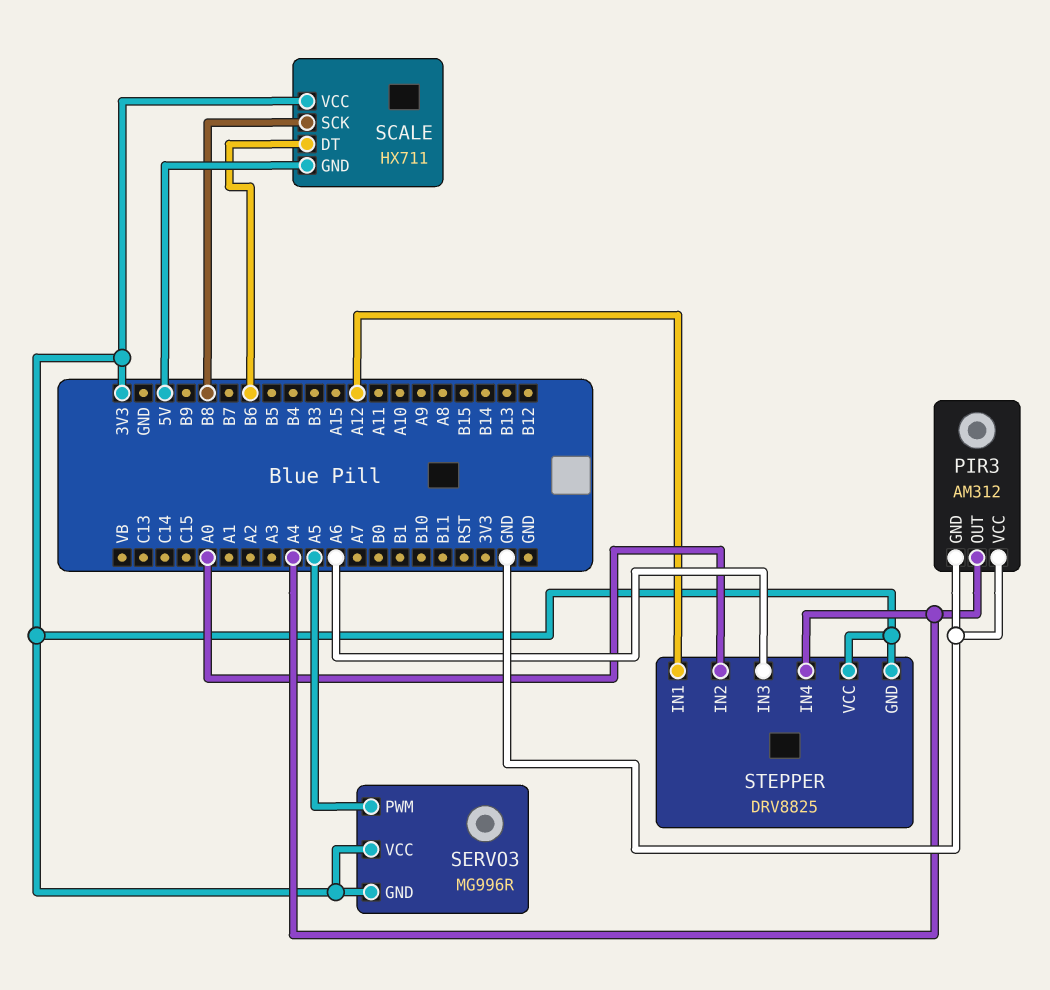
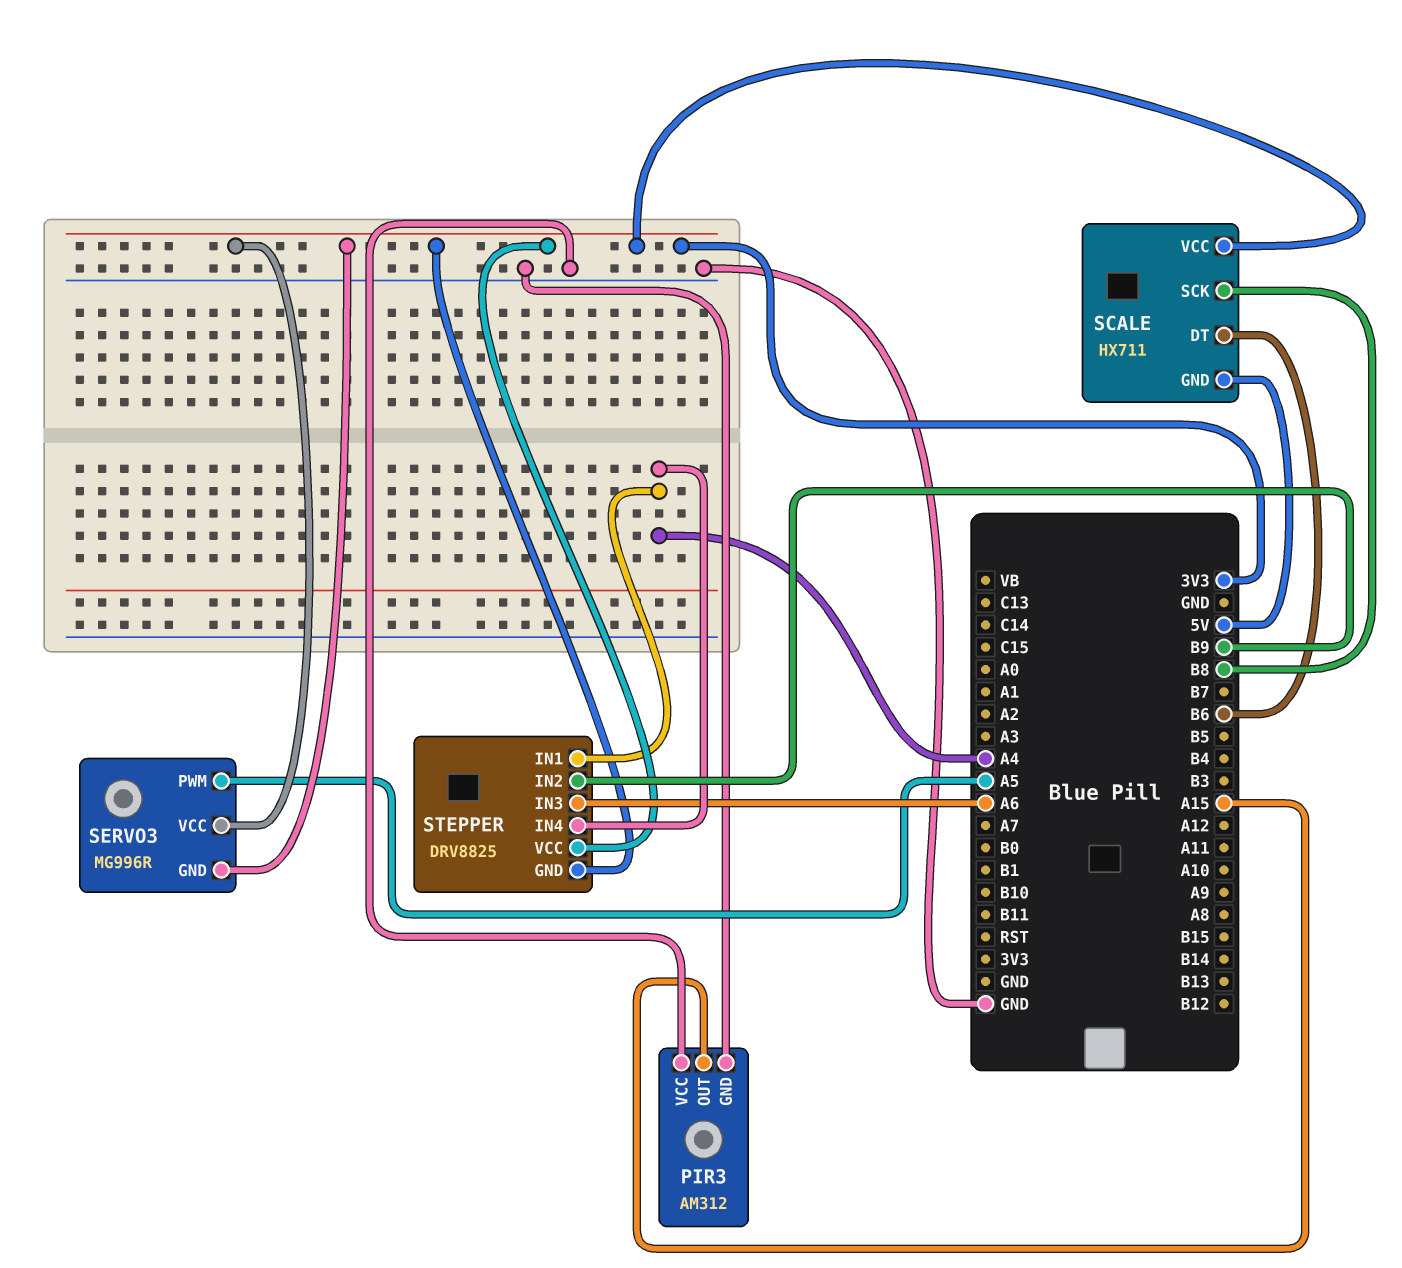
PIR3 pin OUT: A4 -> A15
STEPPER pin IN1: A12 -> A4
STEPPER pin IN2: A0 -> B9

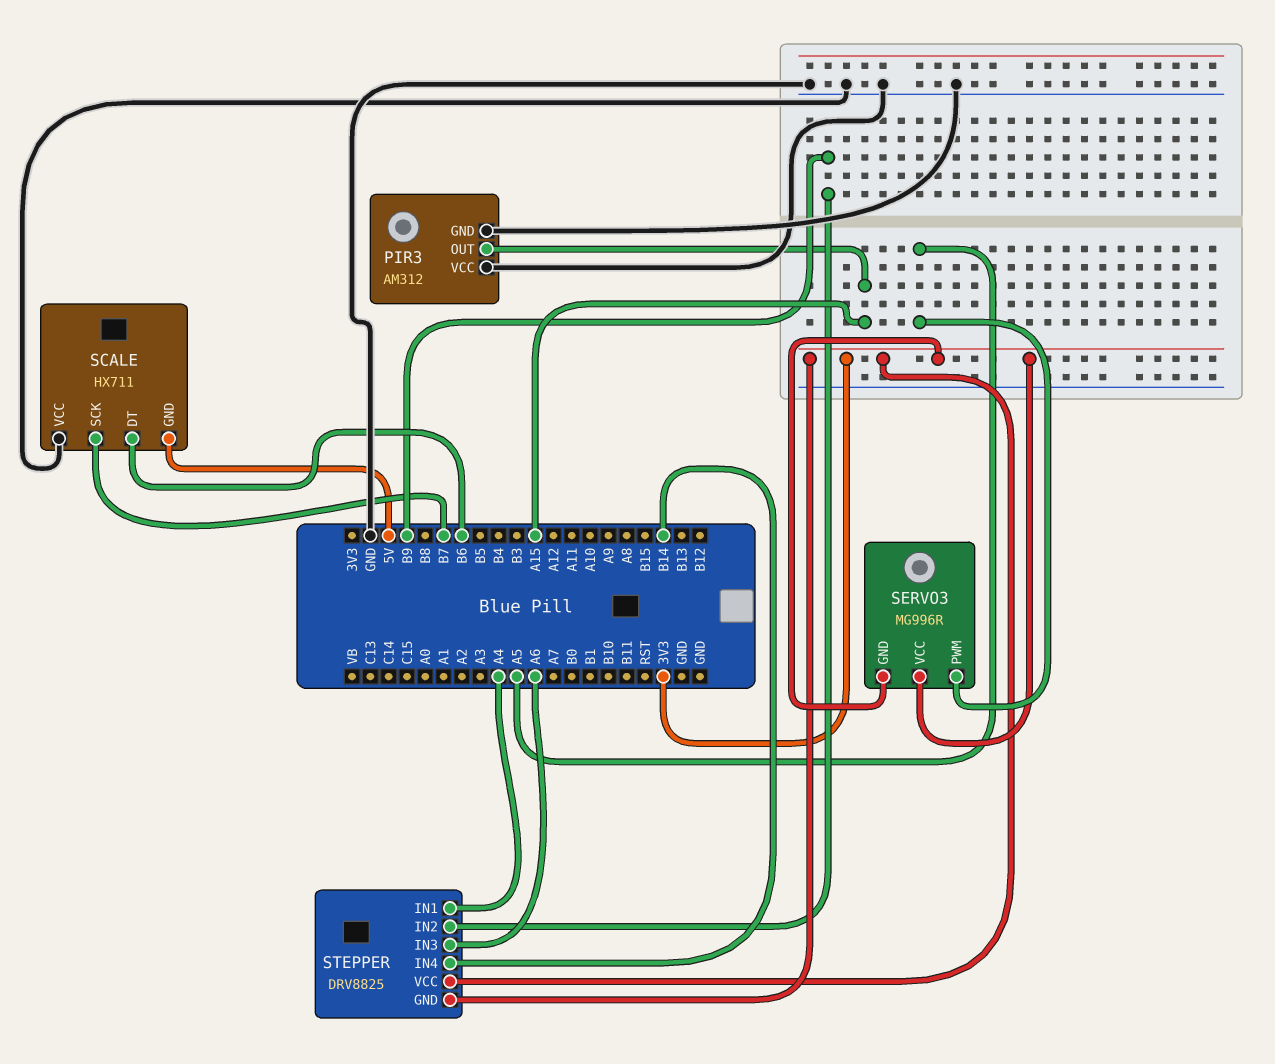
SCALE pin SCK: B8 -> B7
SCALE pin VCC: 3V3 -> GND
STEPPER pin IN4: A4 -> B14

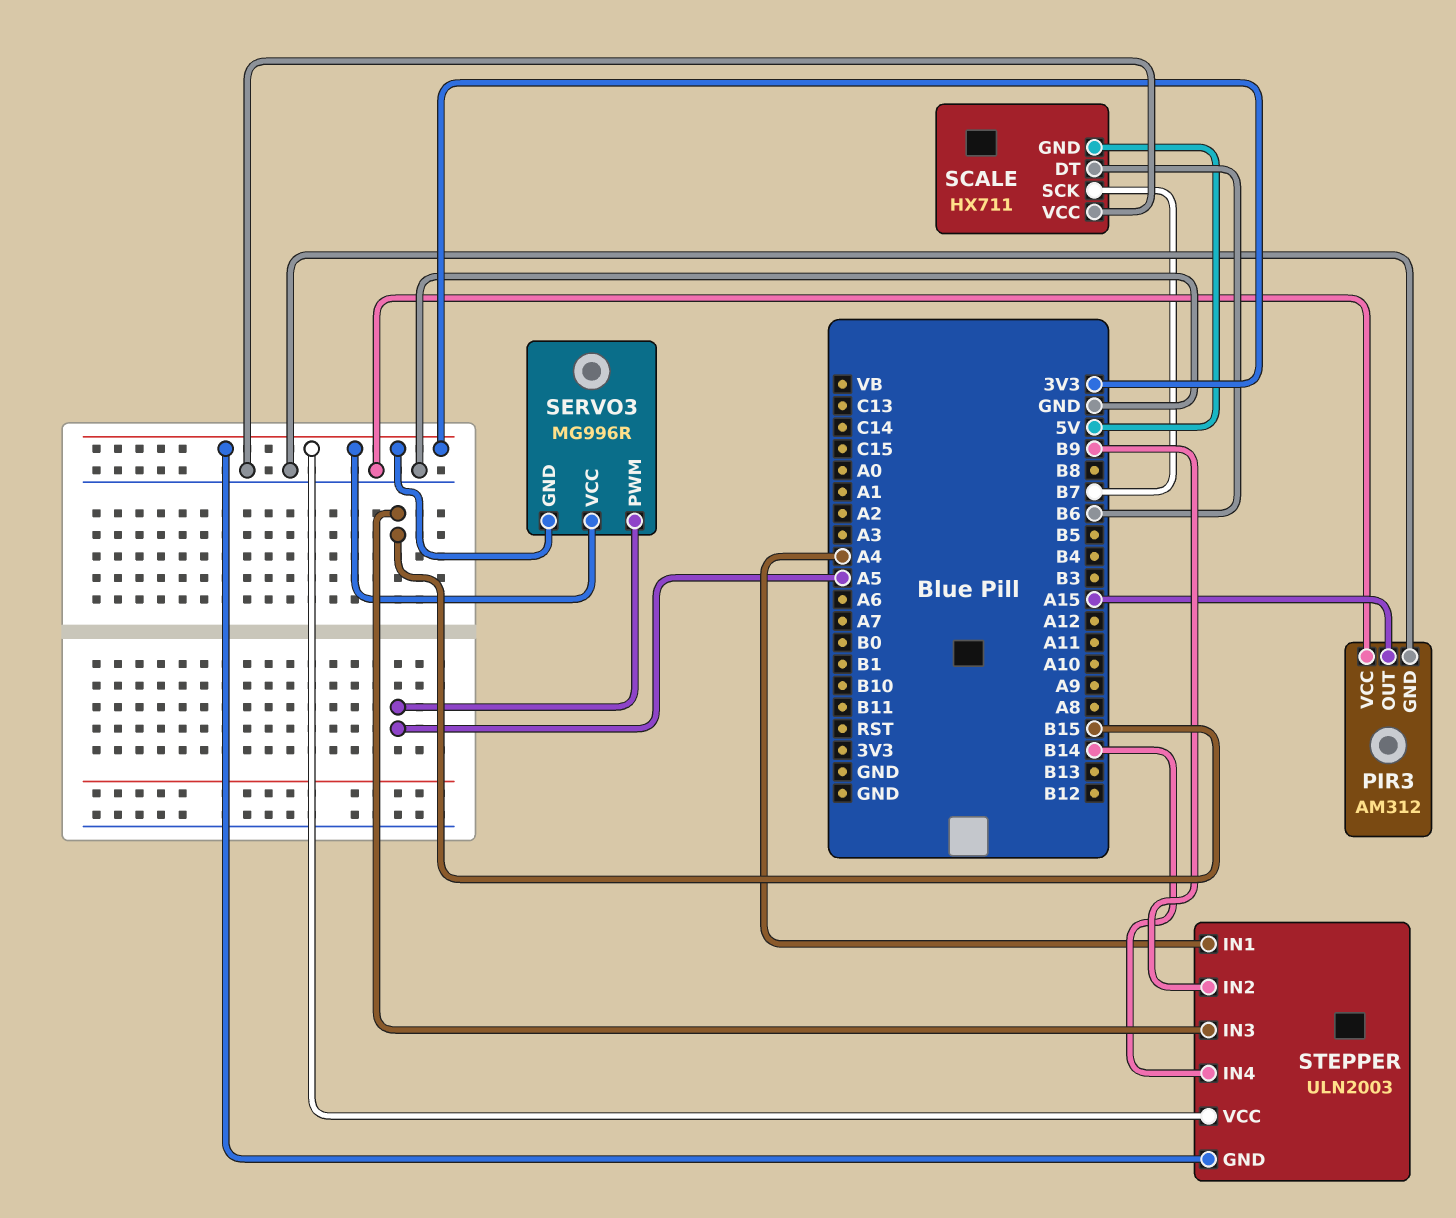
STEPPER: DRV8825 -> ULN2003
STEPPER pin IN3: A6 -> B15

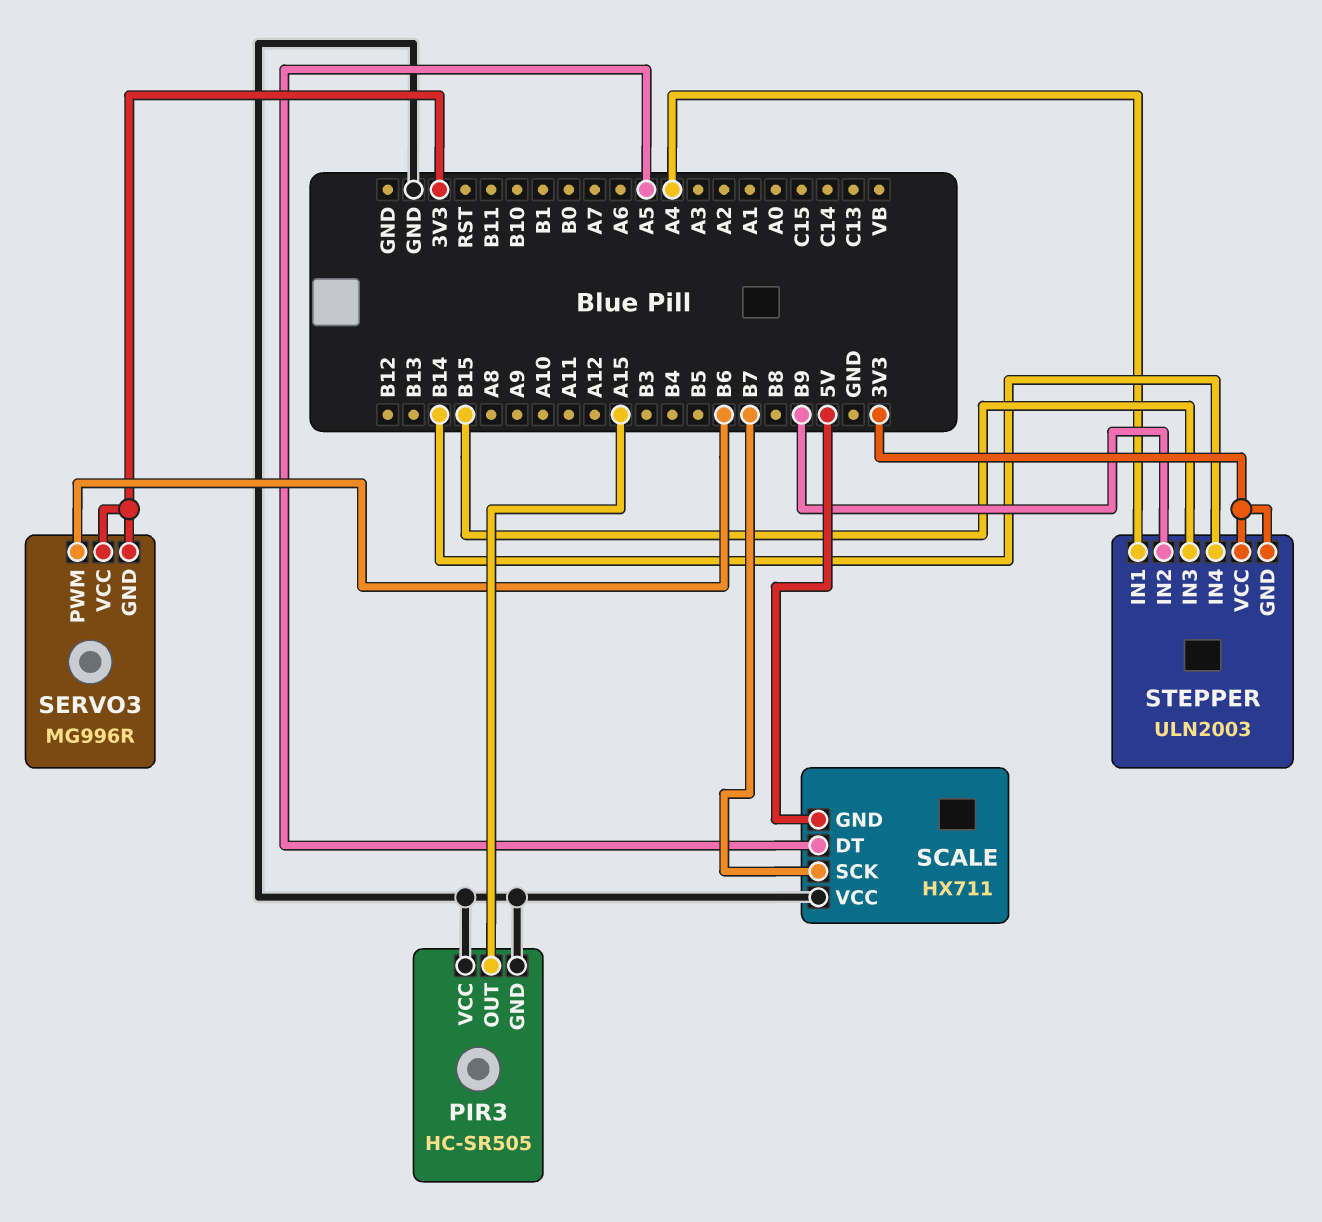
PIR3: AM312 -> HC-SR505
SCALE pin DT: B6 -> A5
SERVO3 pin PWM: A5 -> B6

